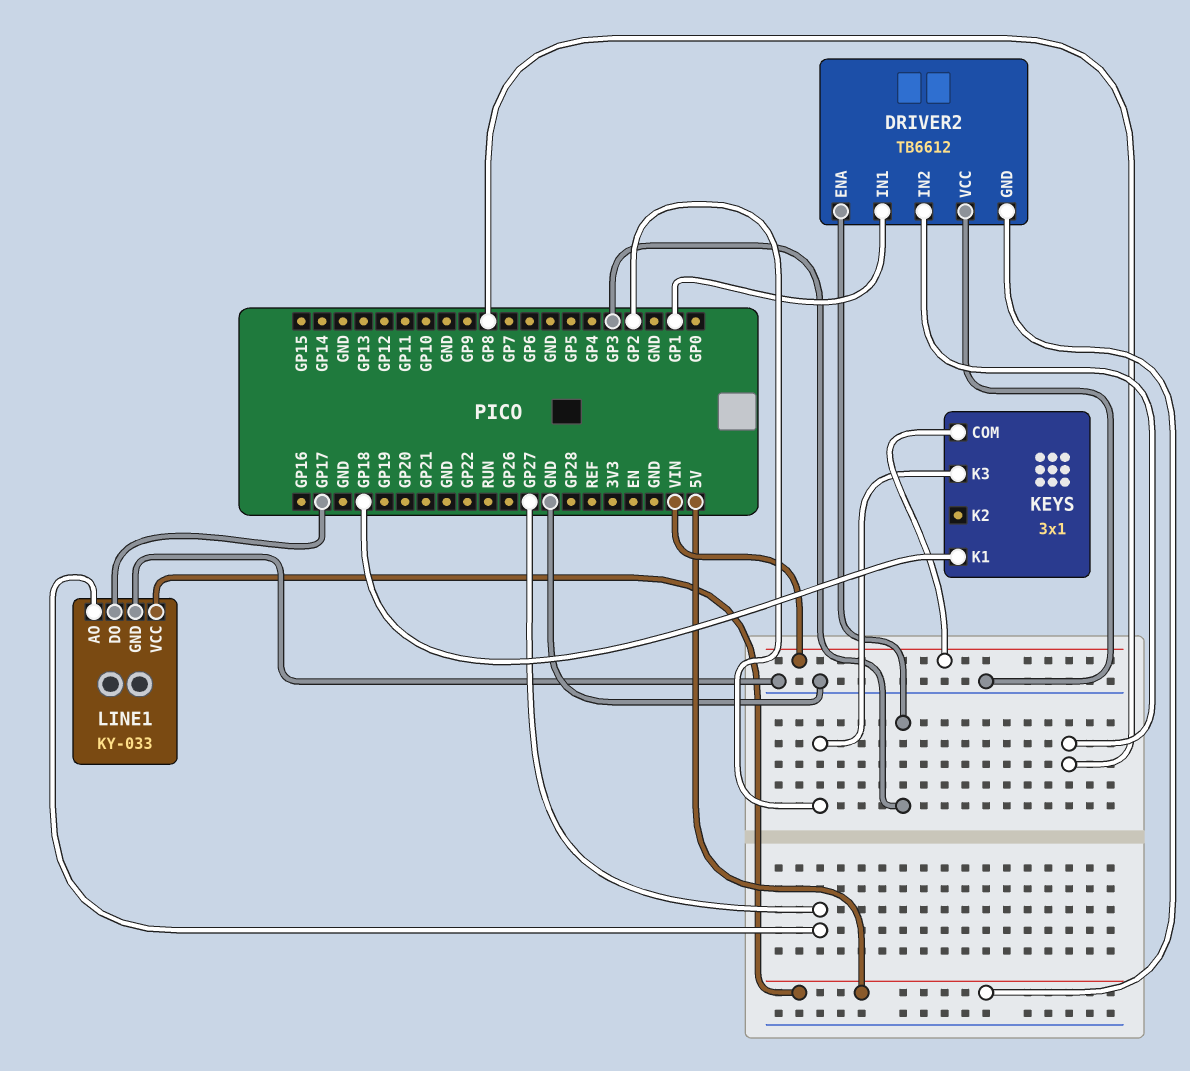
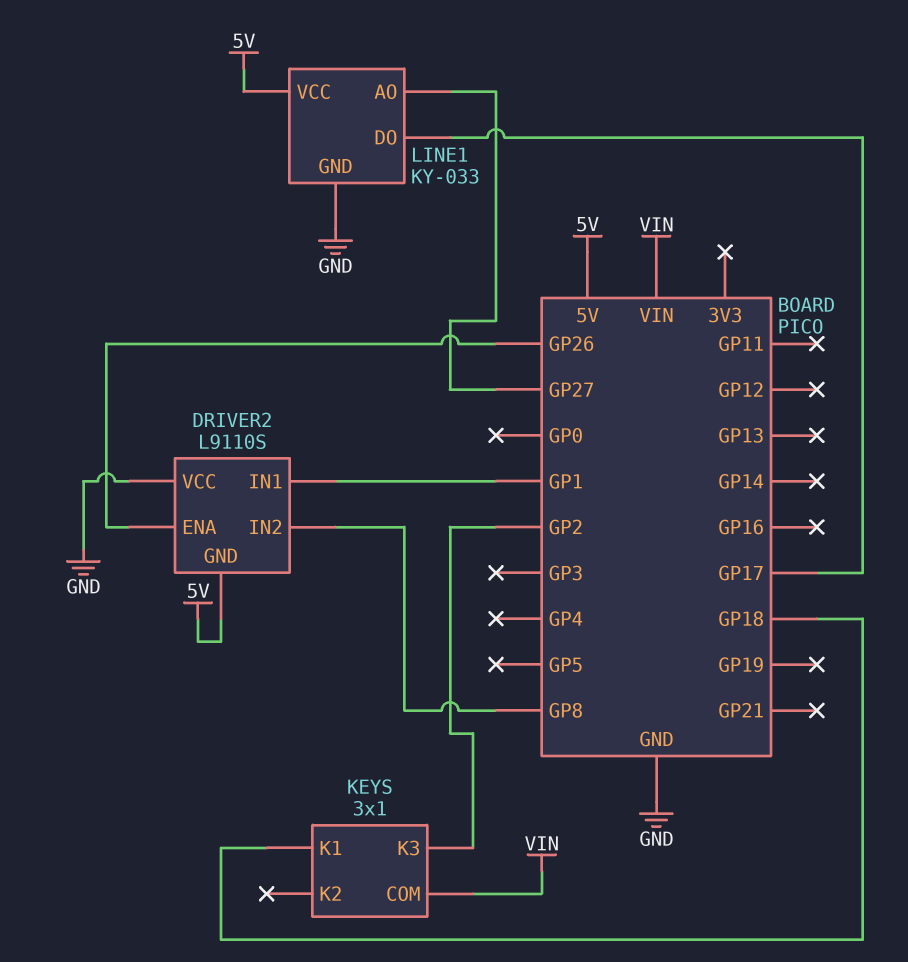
DRIVER2: TB6612 -> L9110S
DRIVER2 pin ENA: GP3 -> GP26

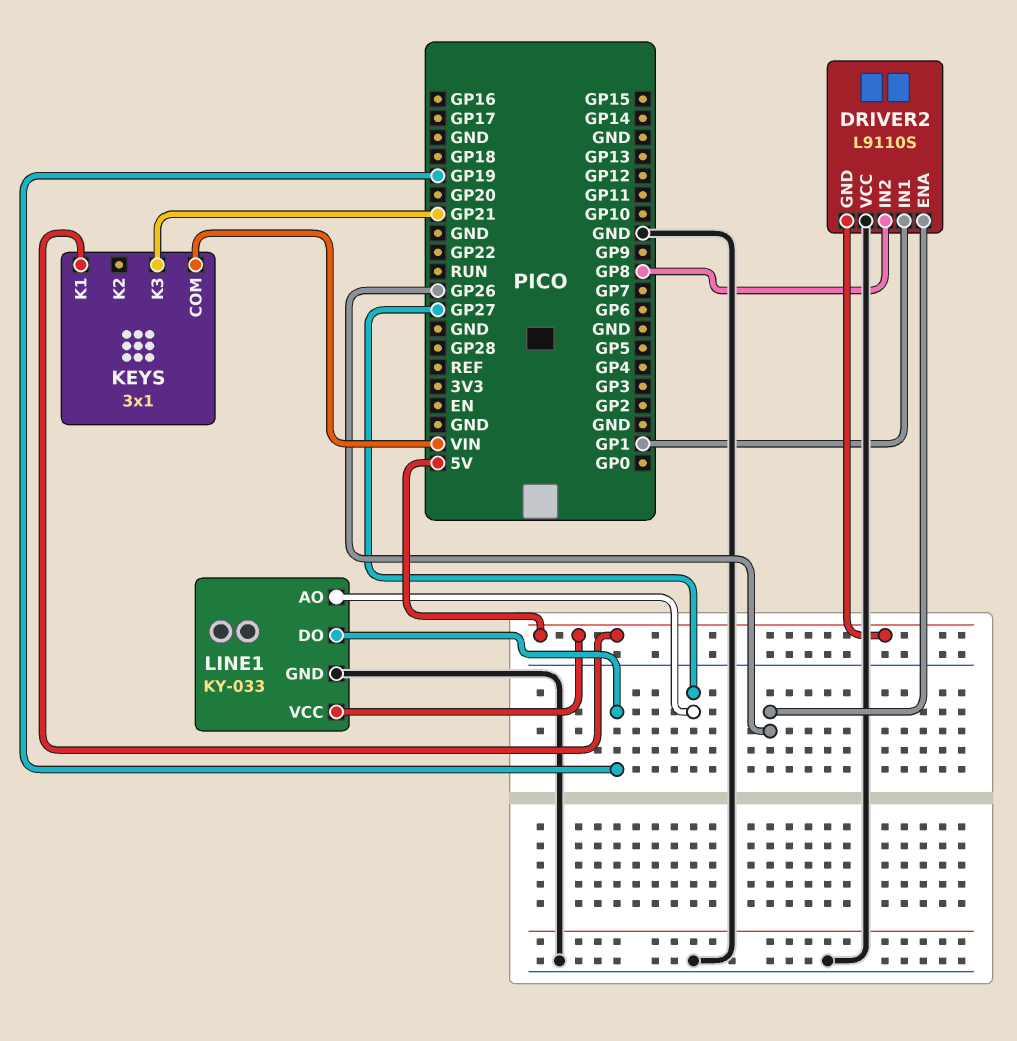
KEYS pin K1: GP18 -> 5V
KEYS pin K3: GP2 -> GP21
LINE1 pin DO: GP17 -> GP19

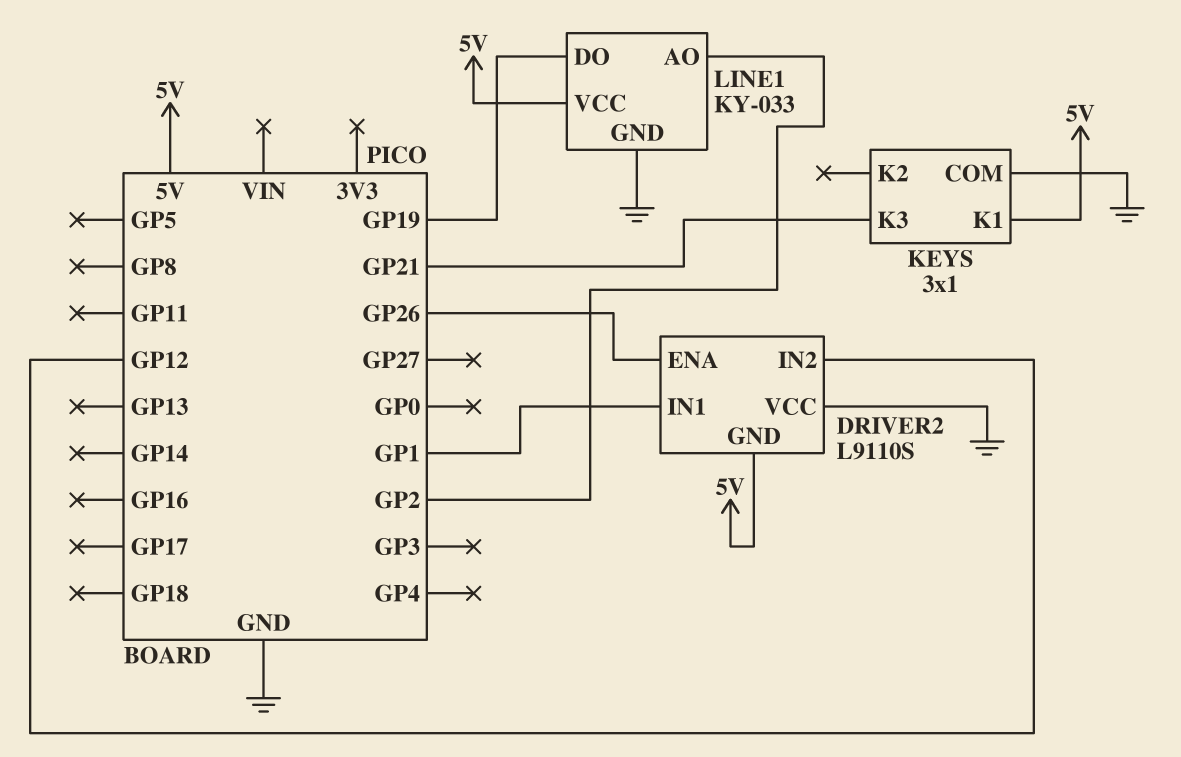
DRIVER2 pin IN2: GP8 -> GP12
KEYS pin COM: VIN -> GND
LINE1 pin AO: GP27 -> GP2

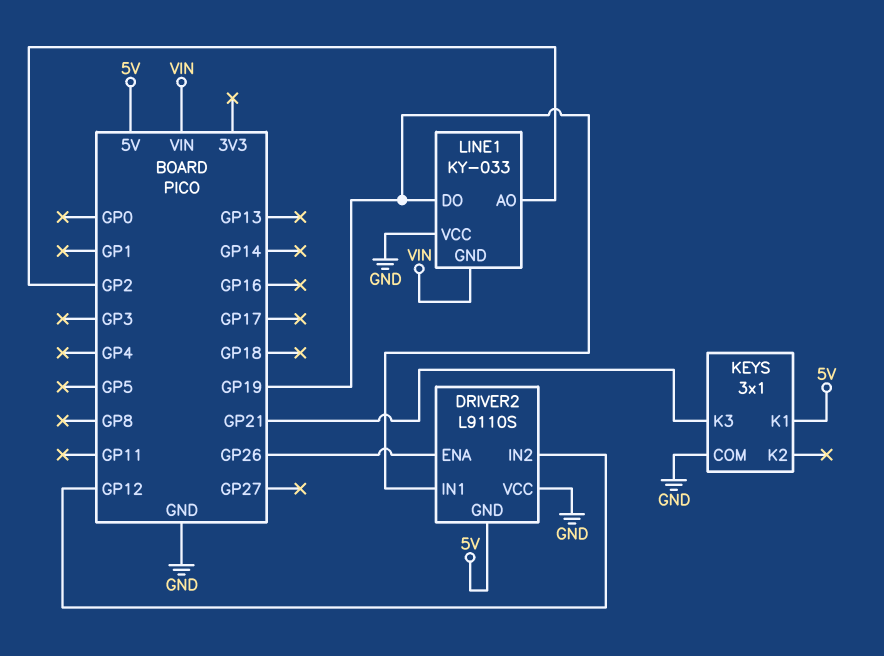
DRIVER2 pin IN1: GP1 -> GP19
LINE1 pin GND: GND -> VIN
LINE1 pin VCC: 5V -> GND

